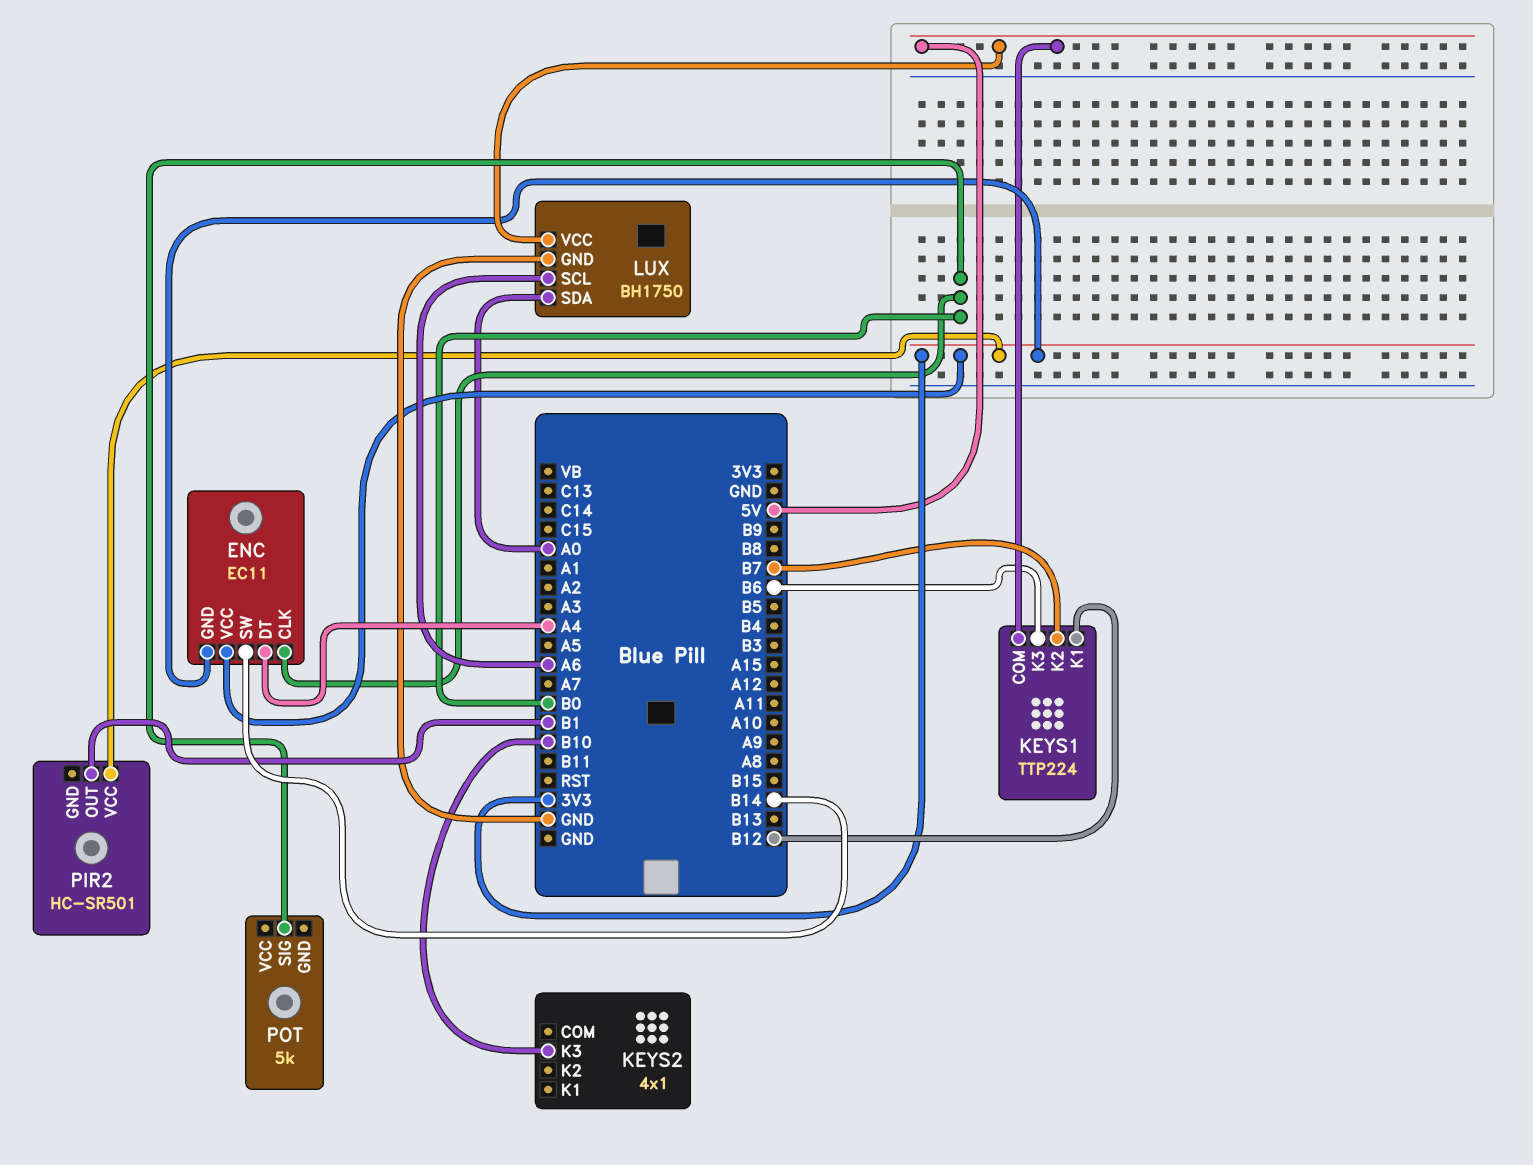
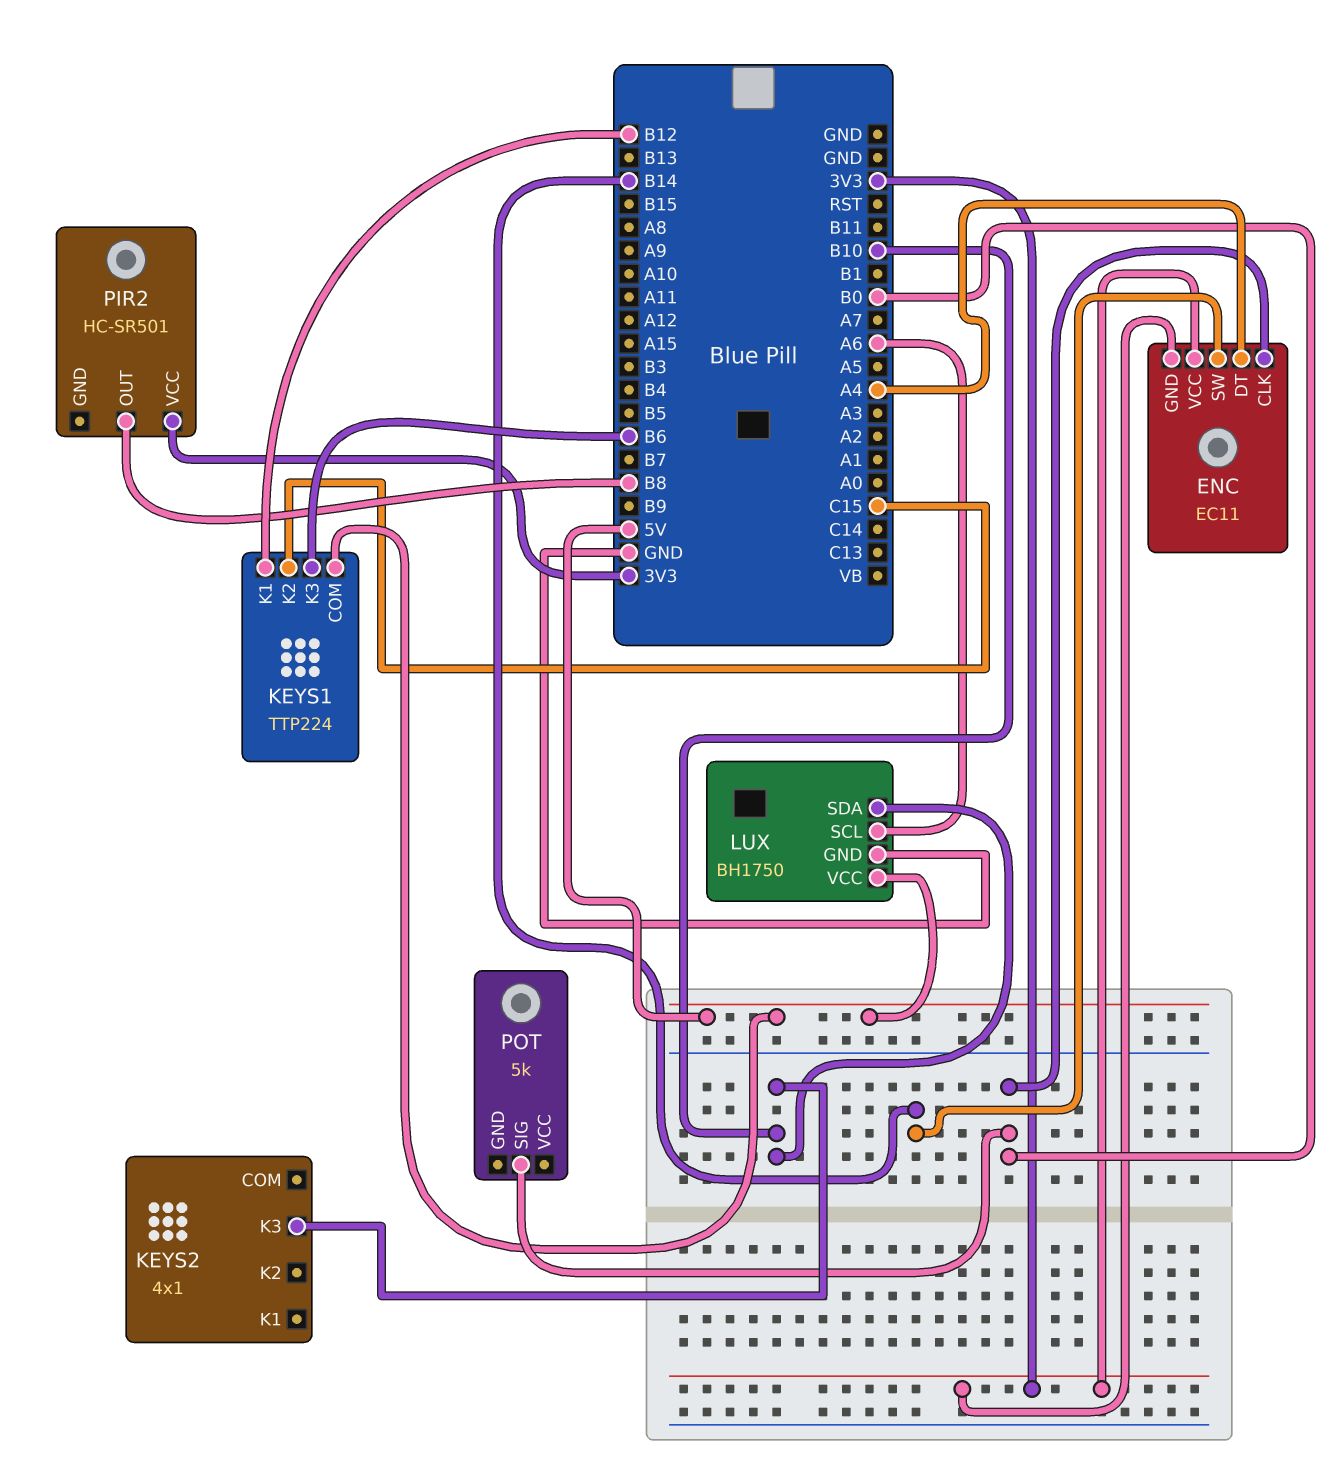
KEYS1 pin K2: B7 -> C15
LUX pin SDA: A0 -> B10
PIR2 pin OUT: B1 -> B8

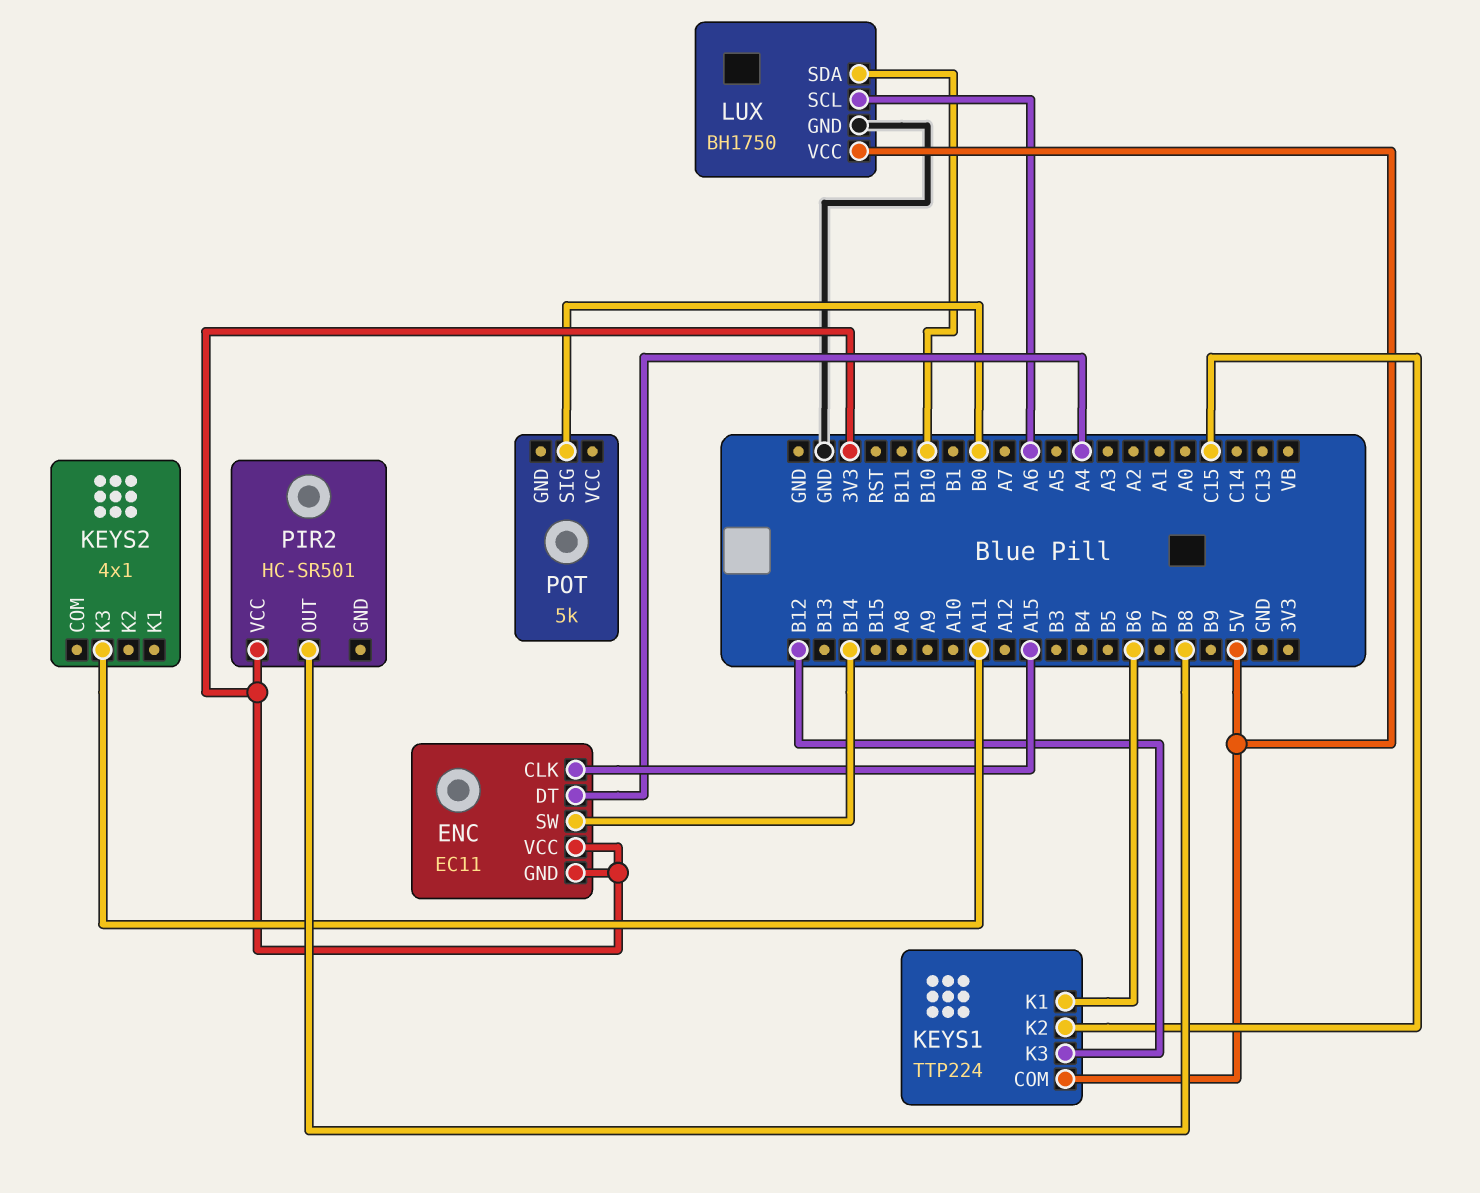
ENC pin CLK: B0 -> A15
KEYS1 pin K1: B12 -> B6
KEYS1 pin K3: B6 -> B12
KEYS2 pin K3: B10 -> A11

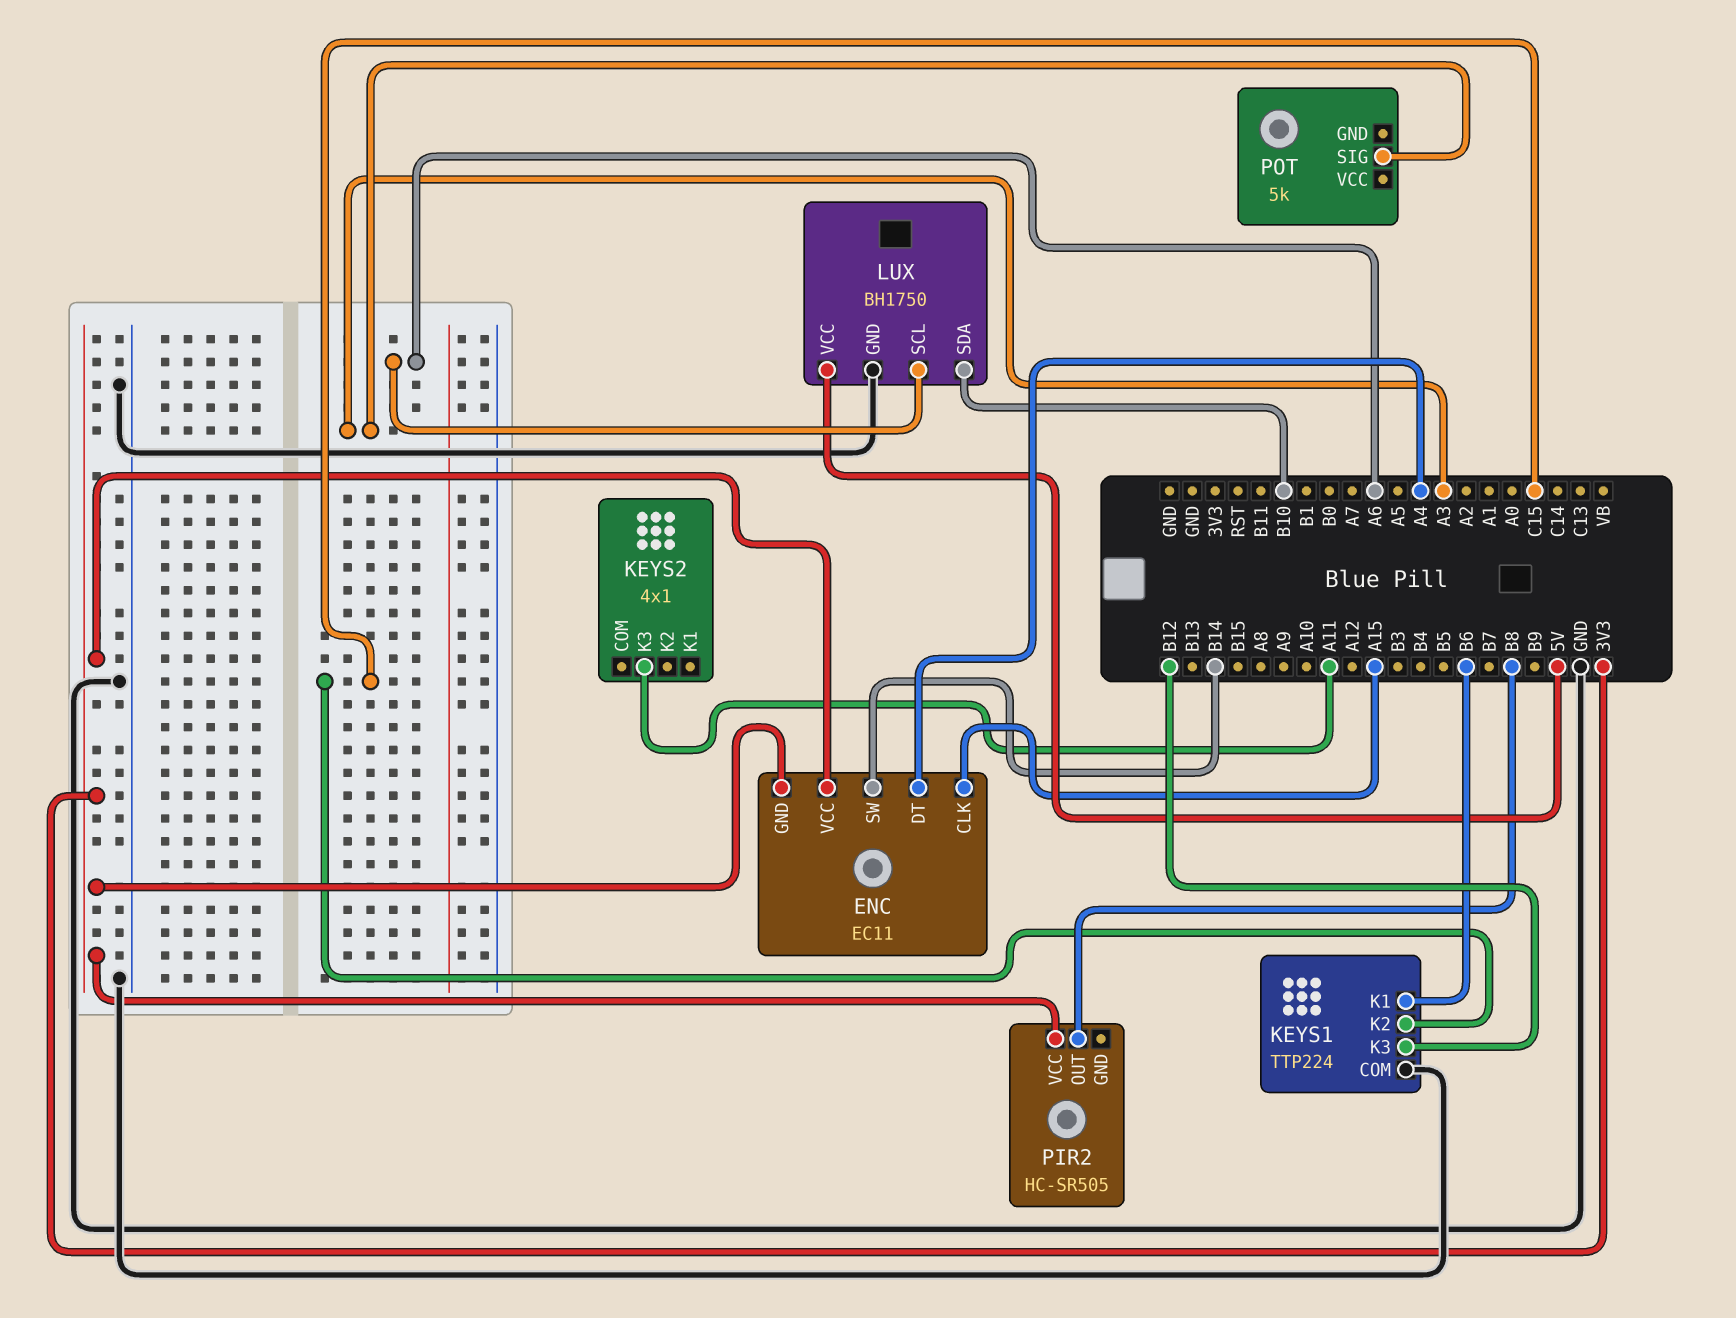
KEYS1 pin COM: 5V -> GND
PIR2: HC-SR501 -> HC-SR505
POT pin SIG: B0 -> A3

